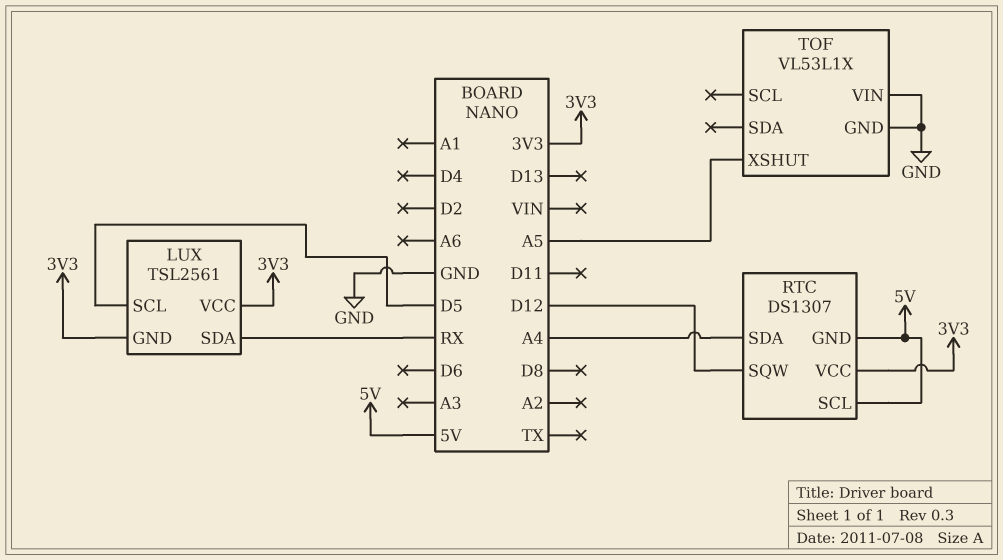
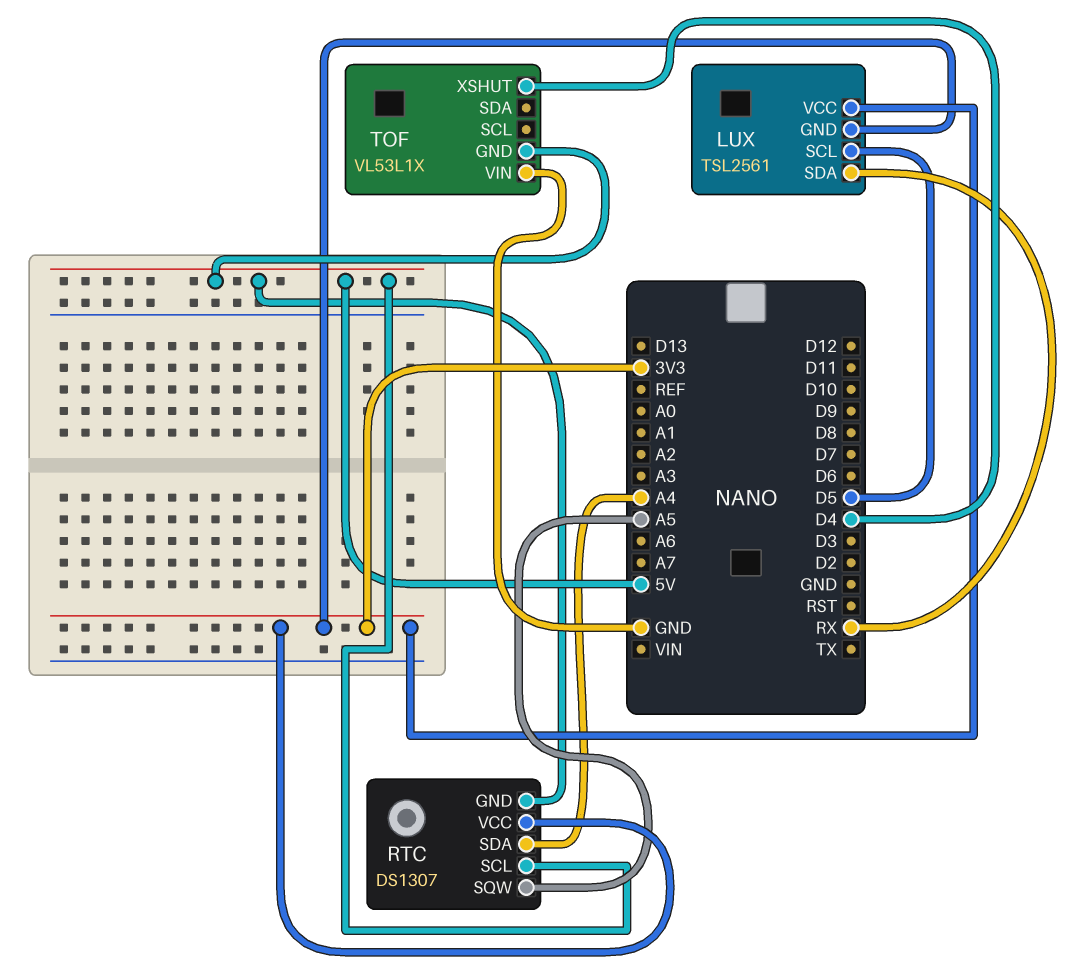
RTC pin SQW: D12 -> A5
TOF pin GND: GND -> 5V
TOF pin XSHUT: A5 -> D4

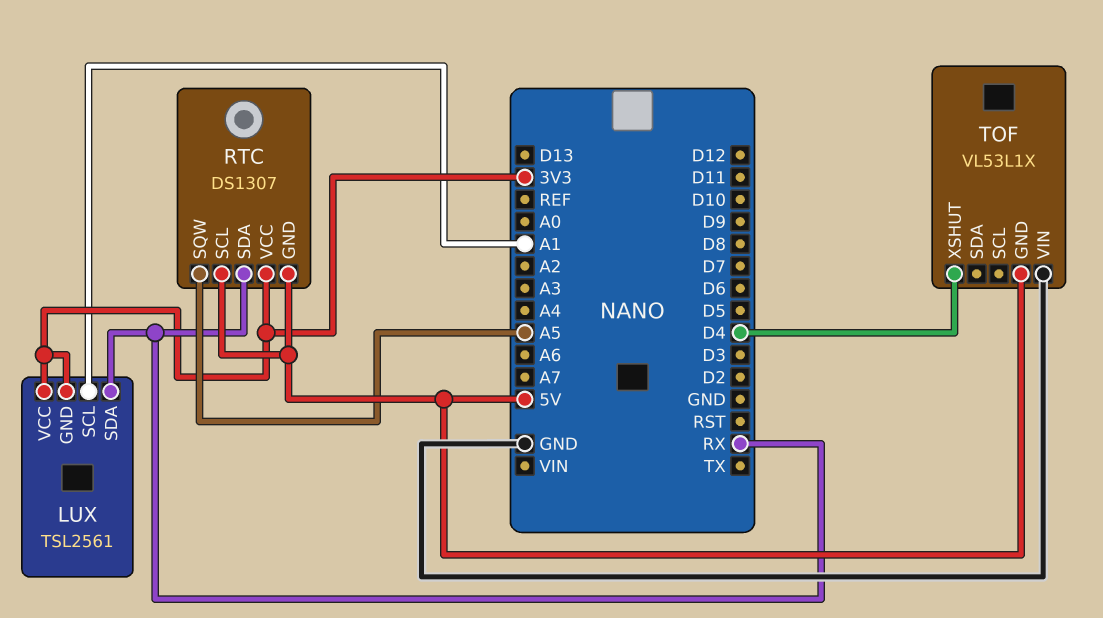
LUX pin SCL: D5 -> A1
RTC pin SDA: A4 -> RX

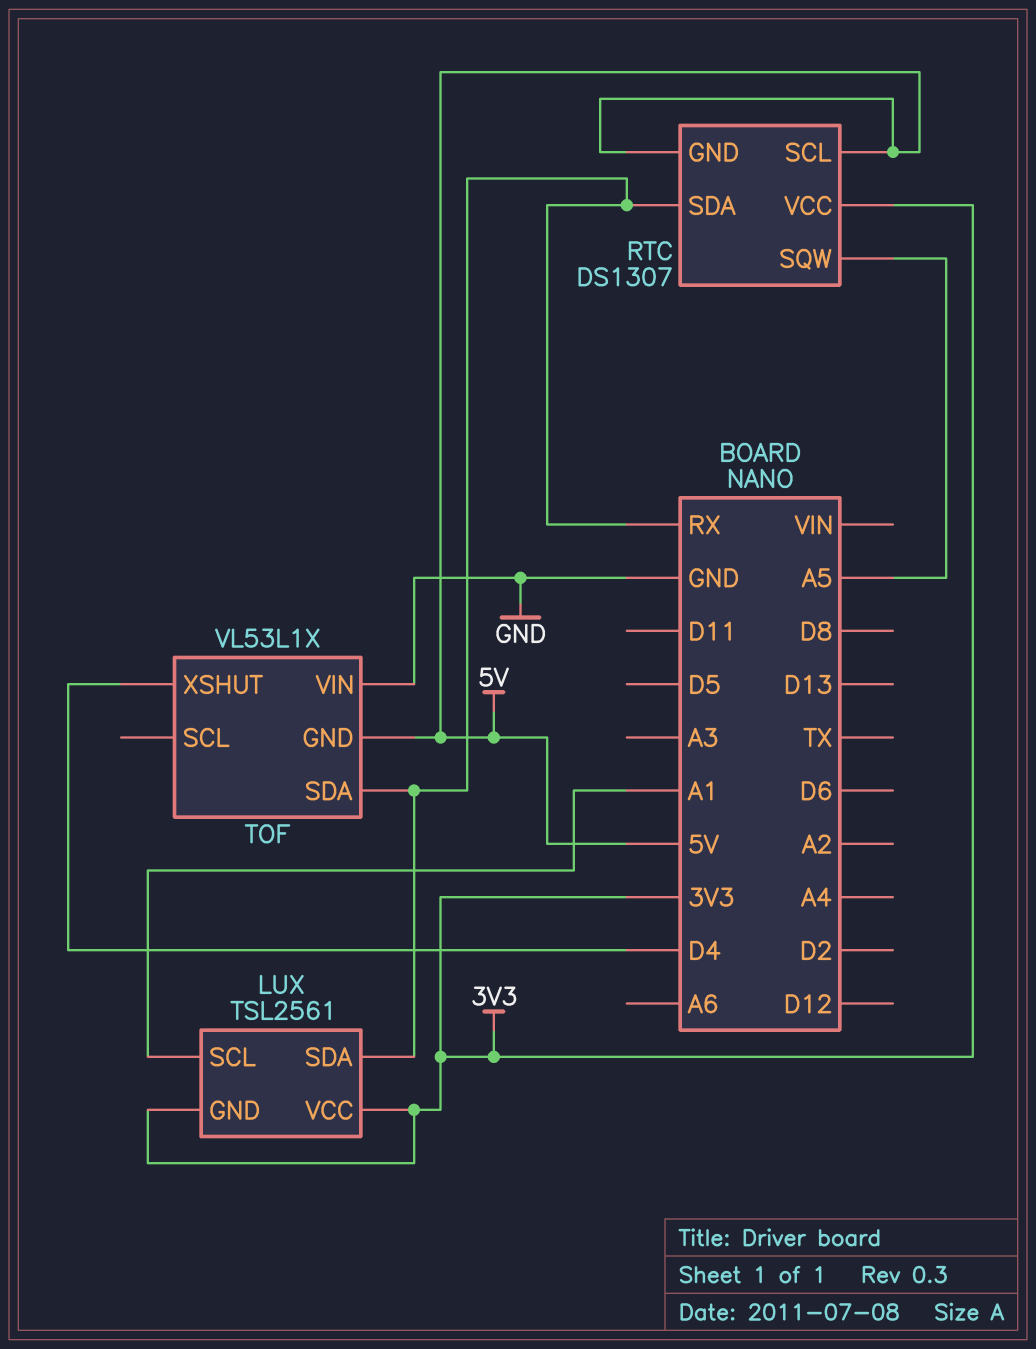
TOF pin SDA: none -> RX

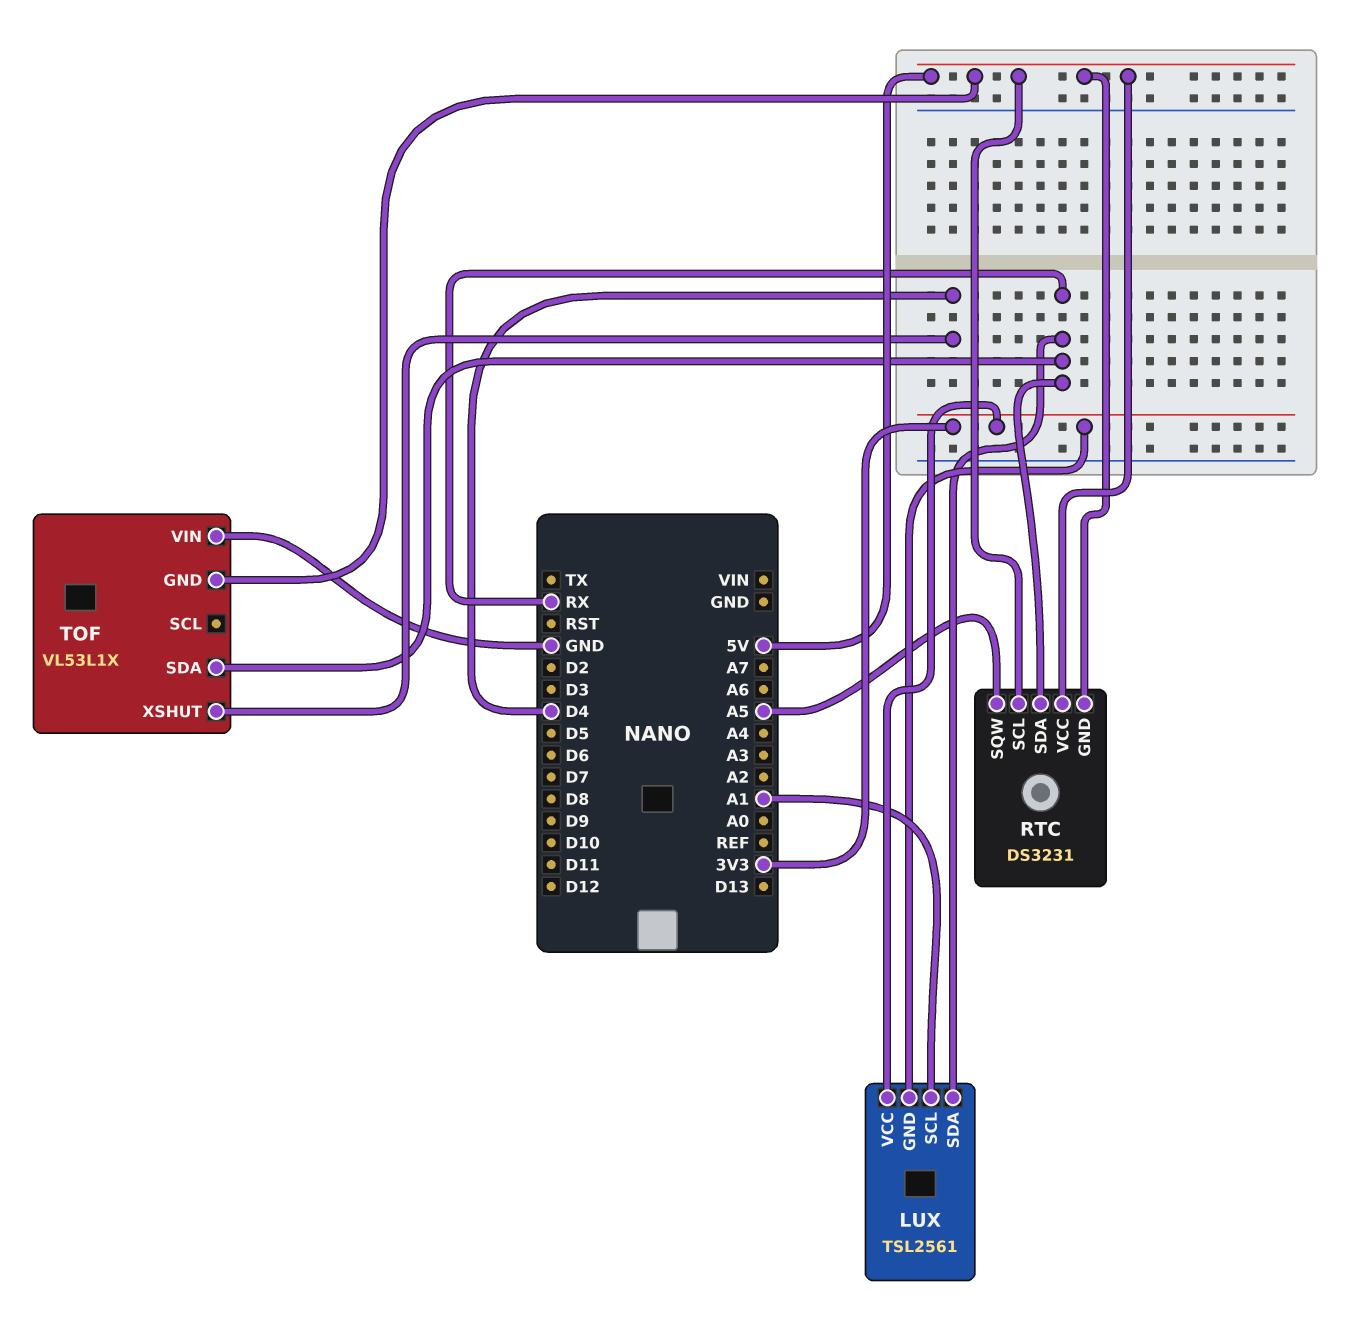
RTC: DS1307 -> DS3231
RTC pin VCC: 3V3 -> 5V

